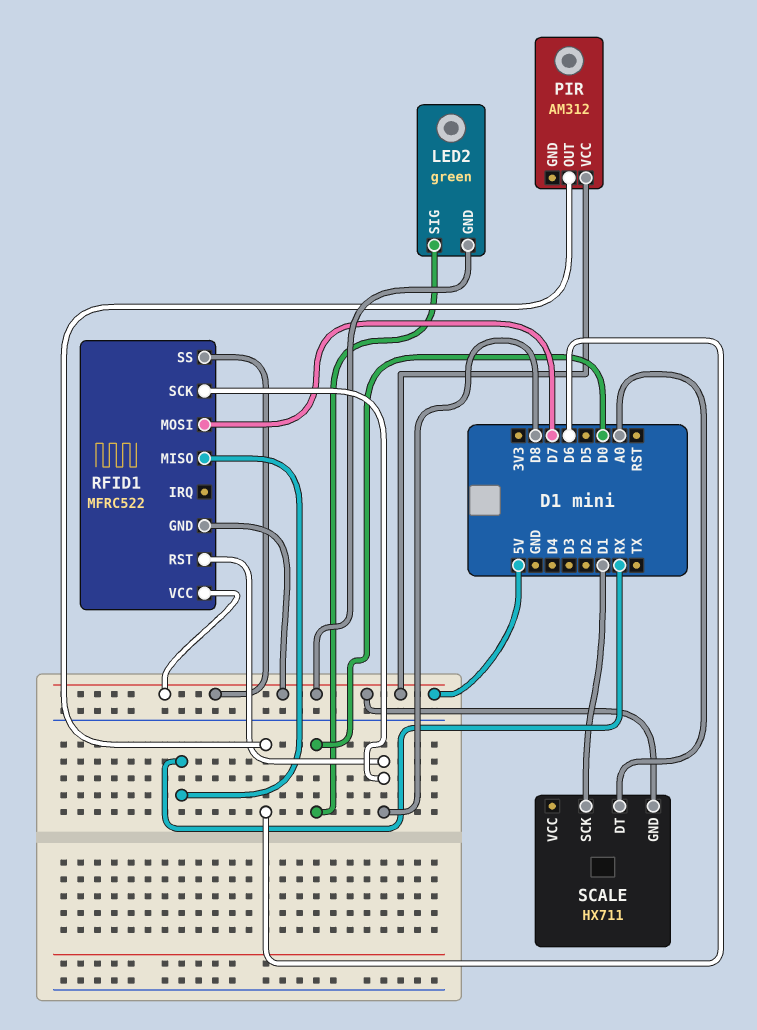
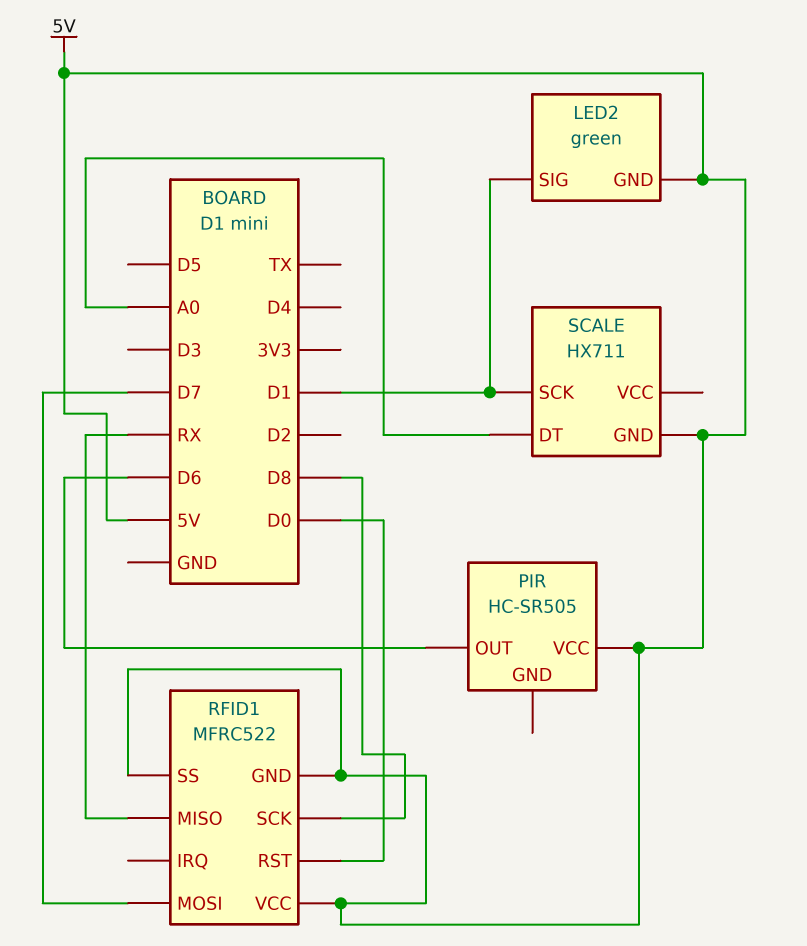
LED2 pin SIG: D0 -> D1
PIR: AM312 -> HC-SR505
RFID1 pin RST: D8 -> D0

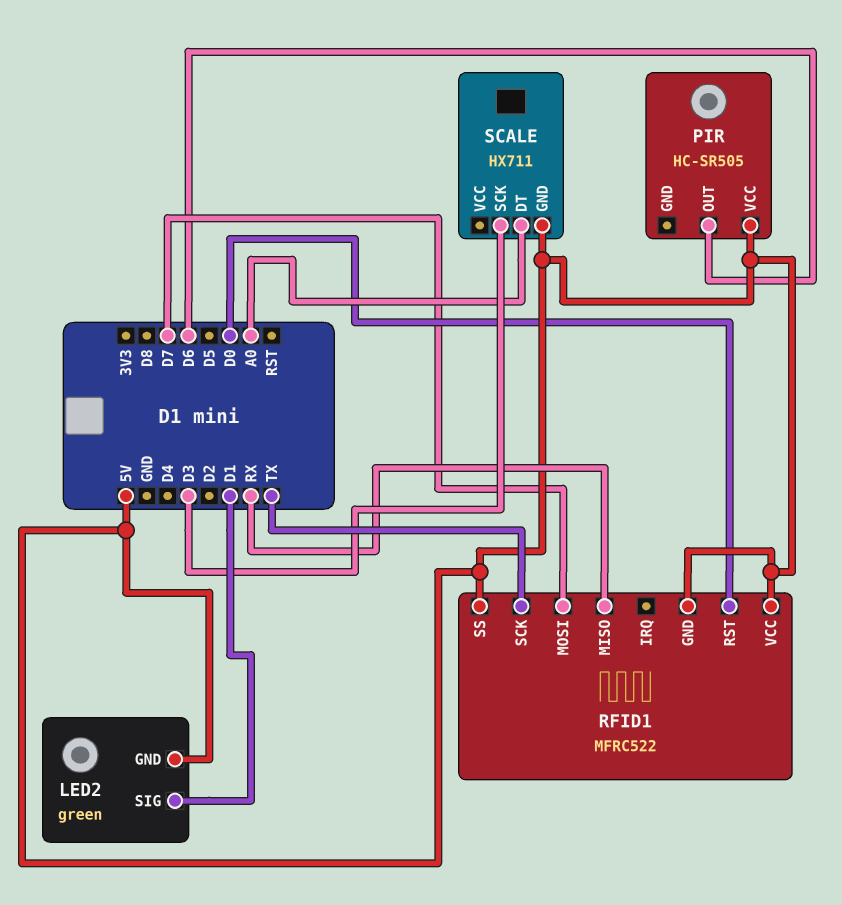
RFID1 pin SCK: D8 -> TX
SCALE pin SCK: D1 -> D3

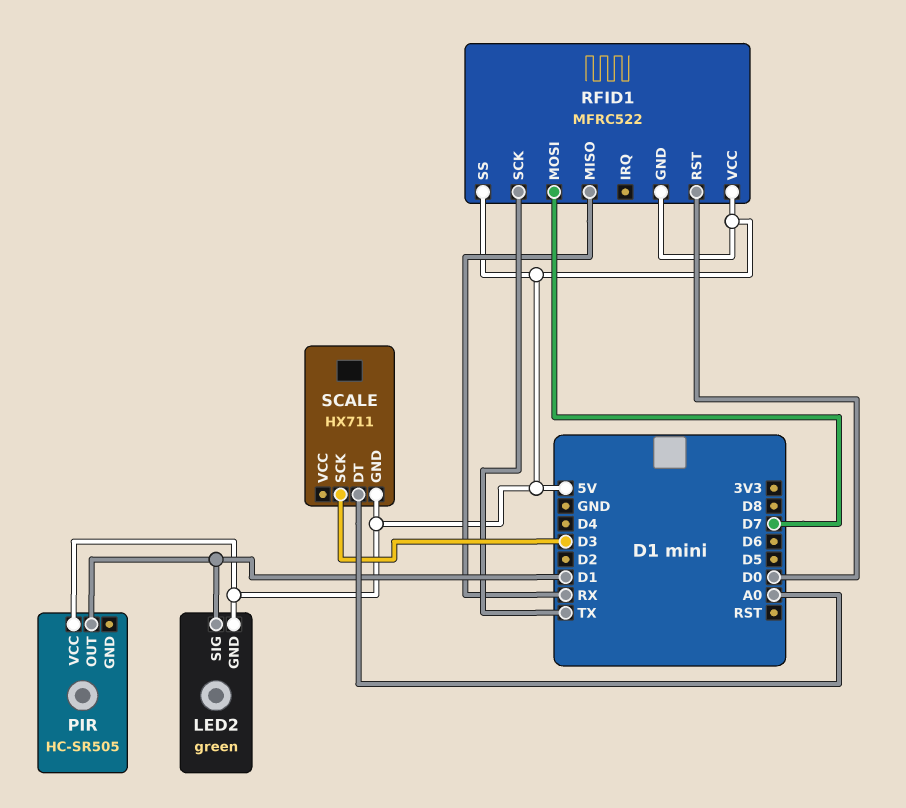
PIR pin OUT: D6 -> D1

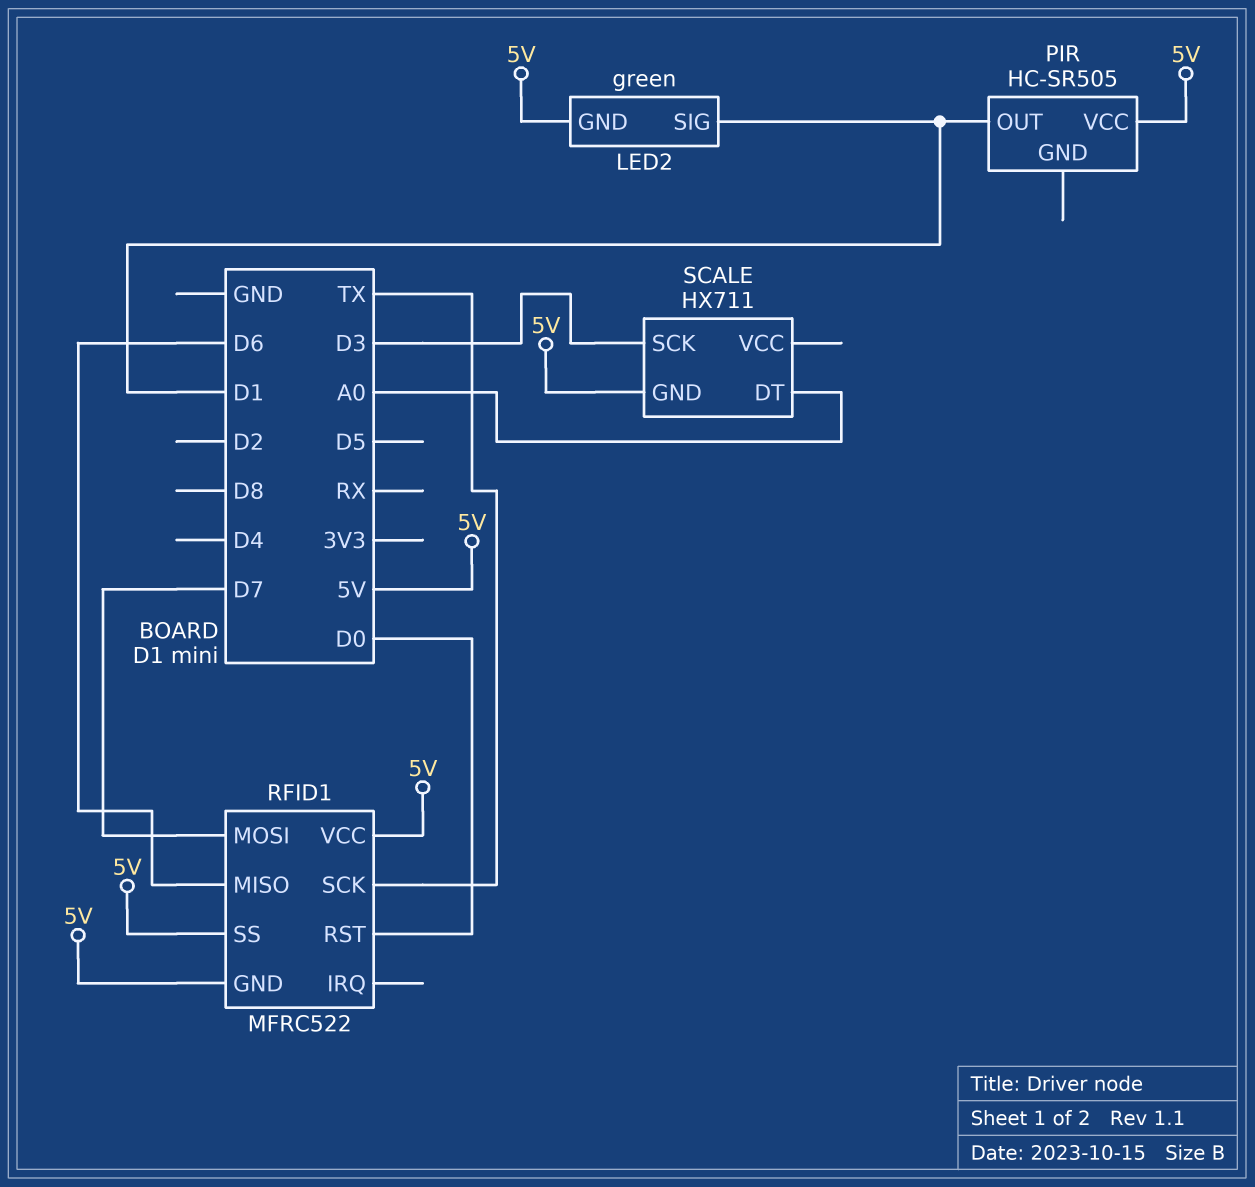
RFID1 pin MISO: RX -> D6

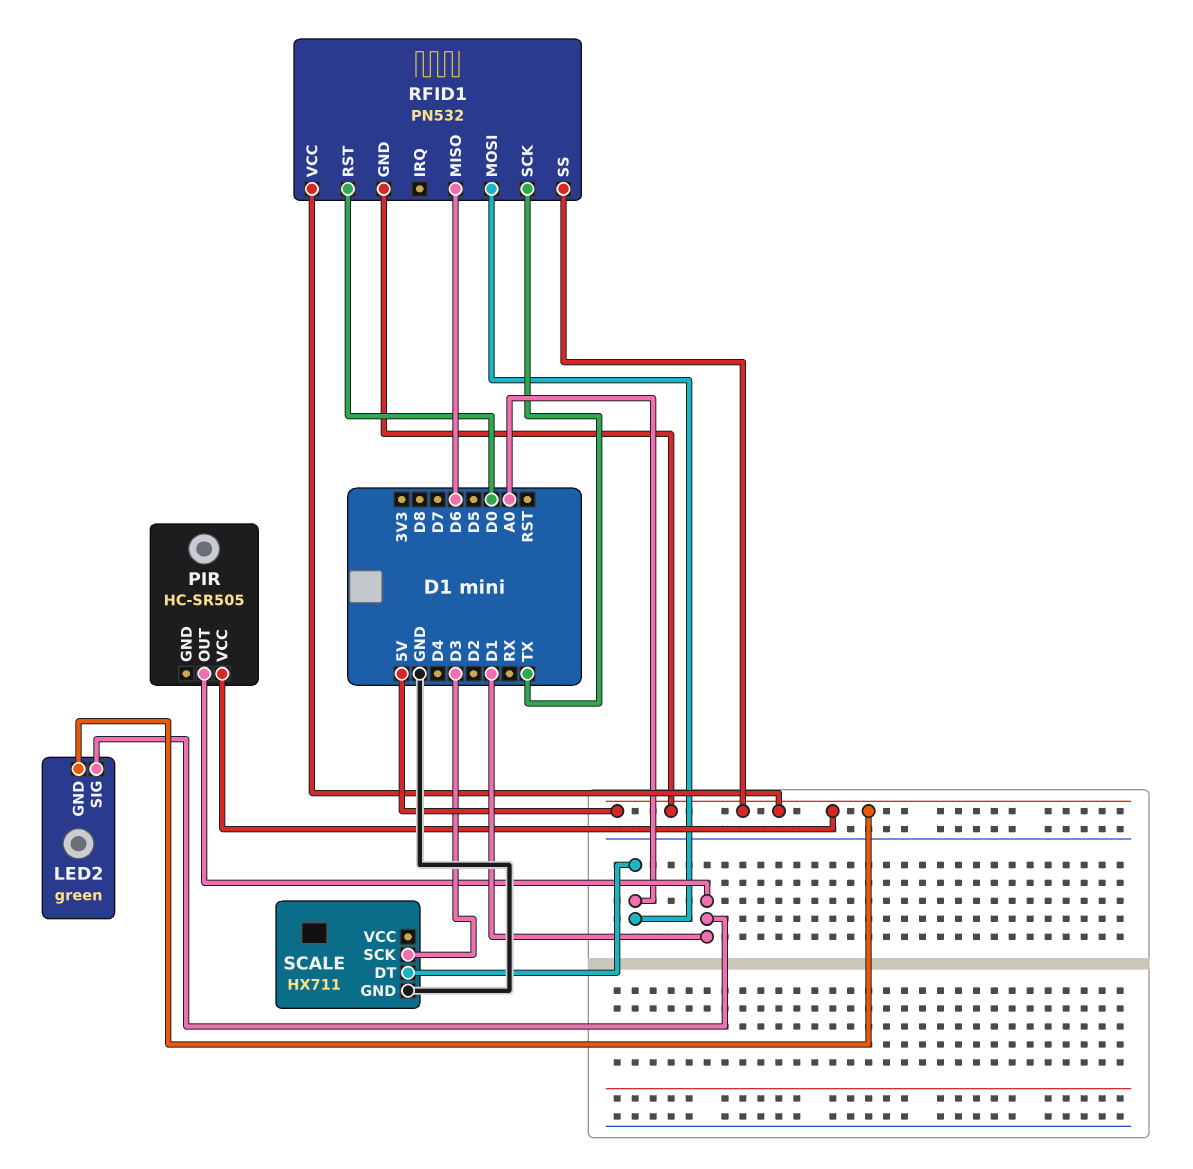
RFID1: MFRC522 -> PN532
RFID1 pin MOSI: D7 -> A0
SCALE pin GND: 5V -> GND

